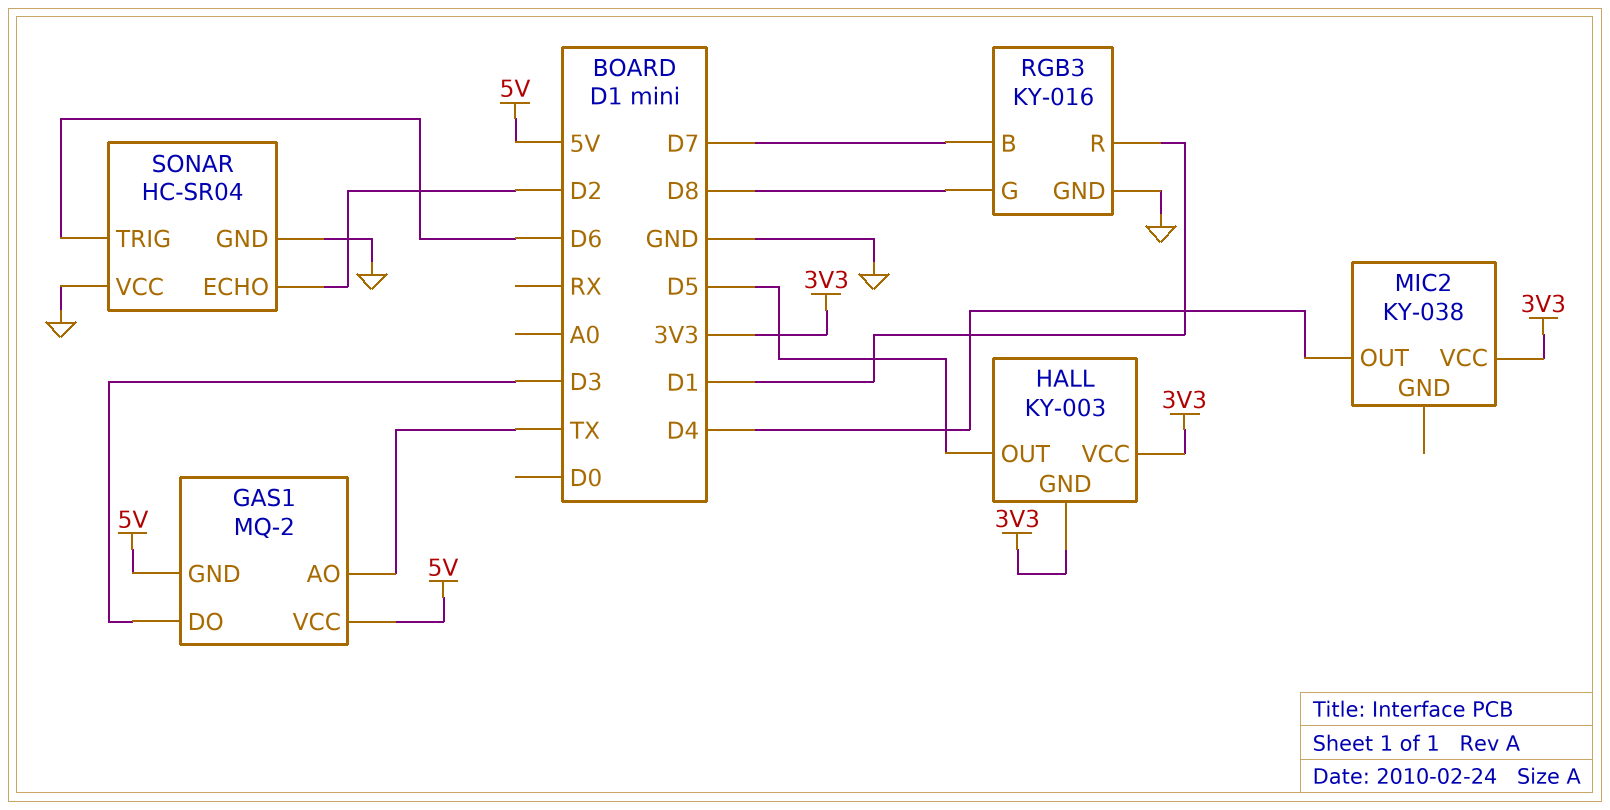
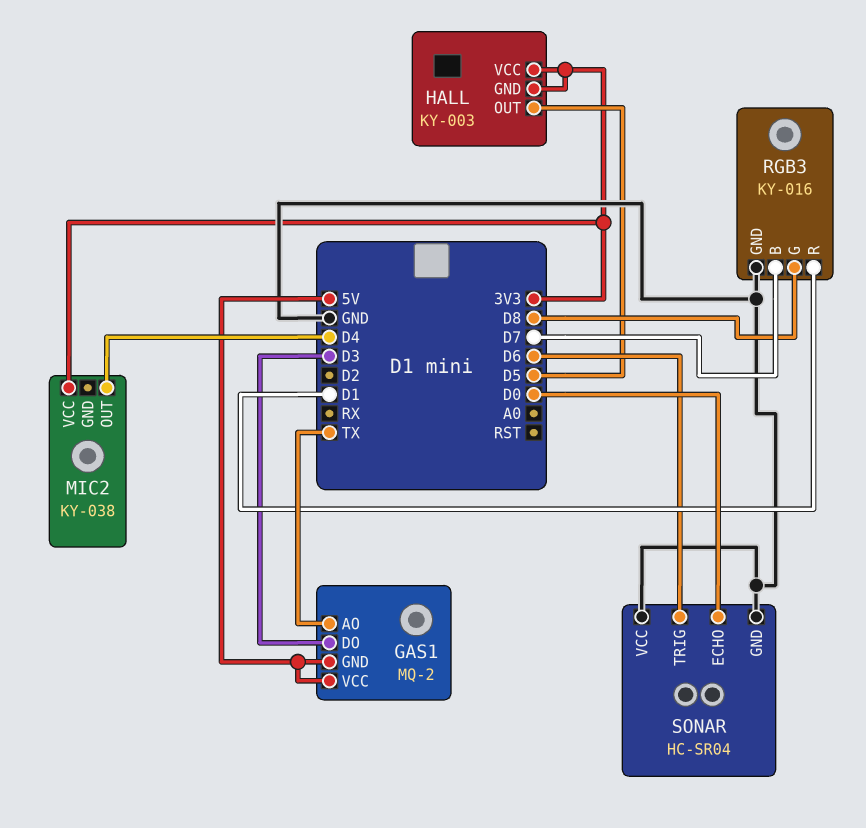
SONAR pin ECHO: D2 -> D0

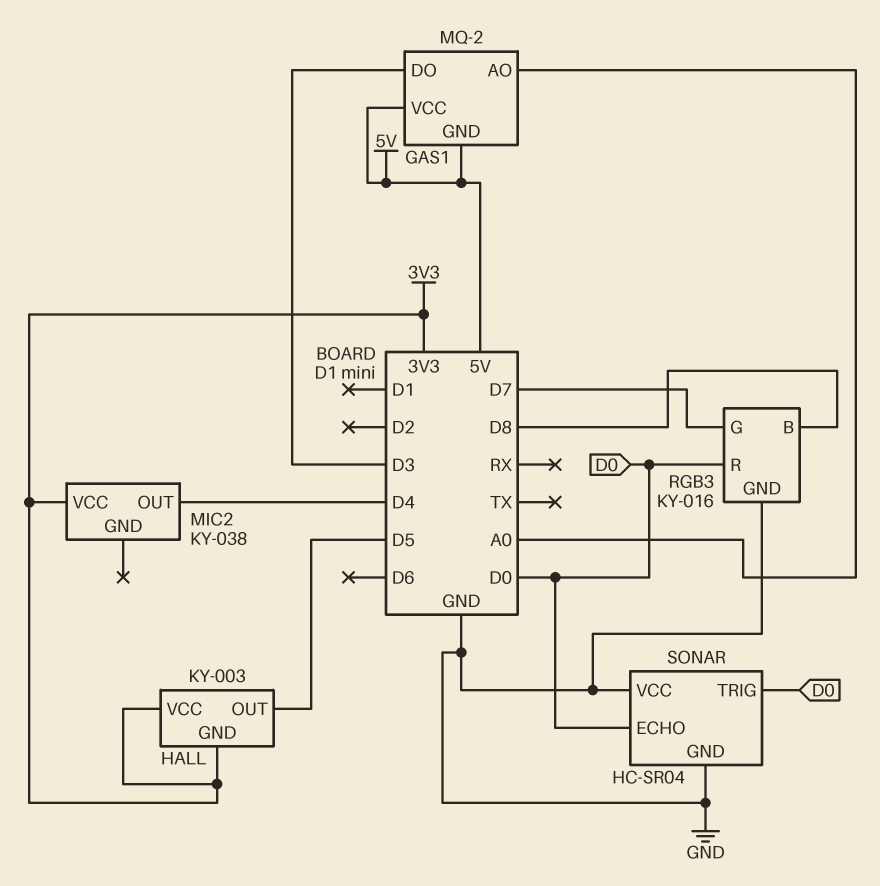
GAS1 pin AO: TX -> A0
RGB3 pin B: D7 -> D8
RGB3 pin G: D8 -> D7
RGB3 pin R: D1 -> D0
SONAR pin TRIG: D6 -> D0

